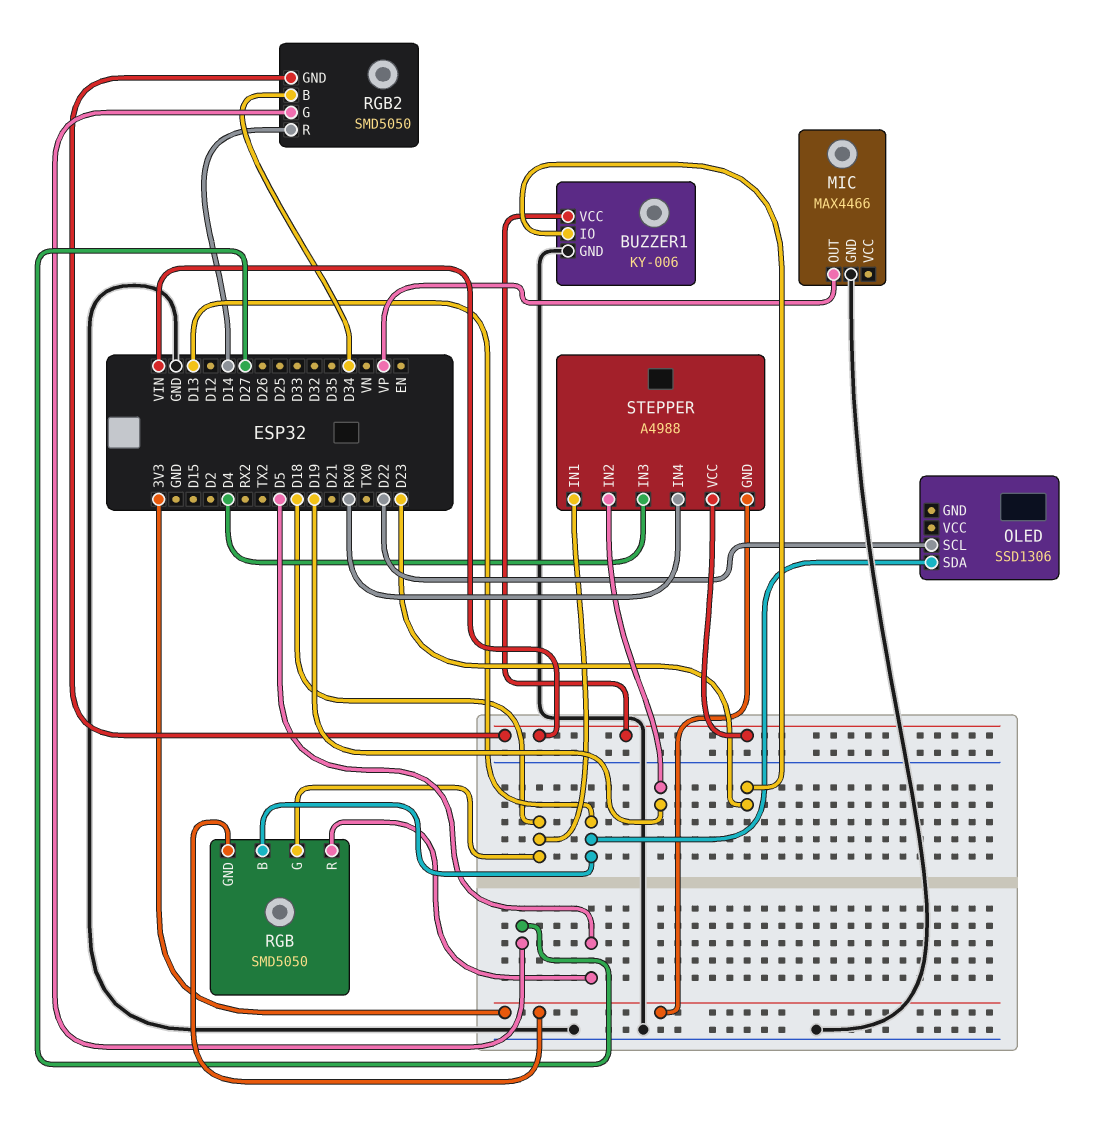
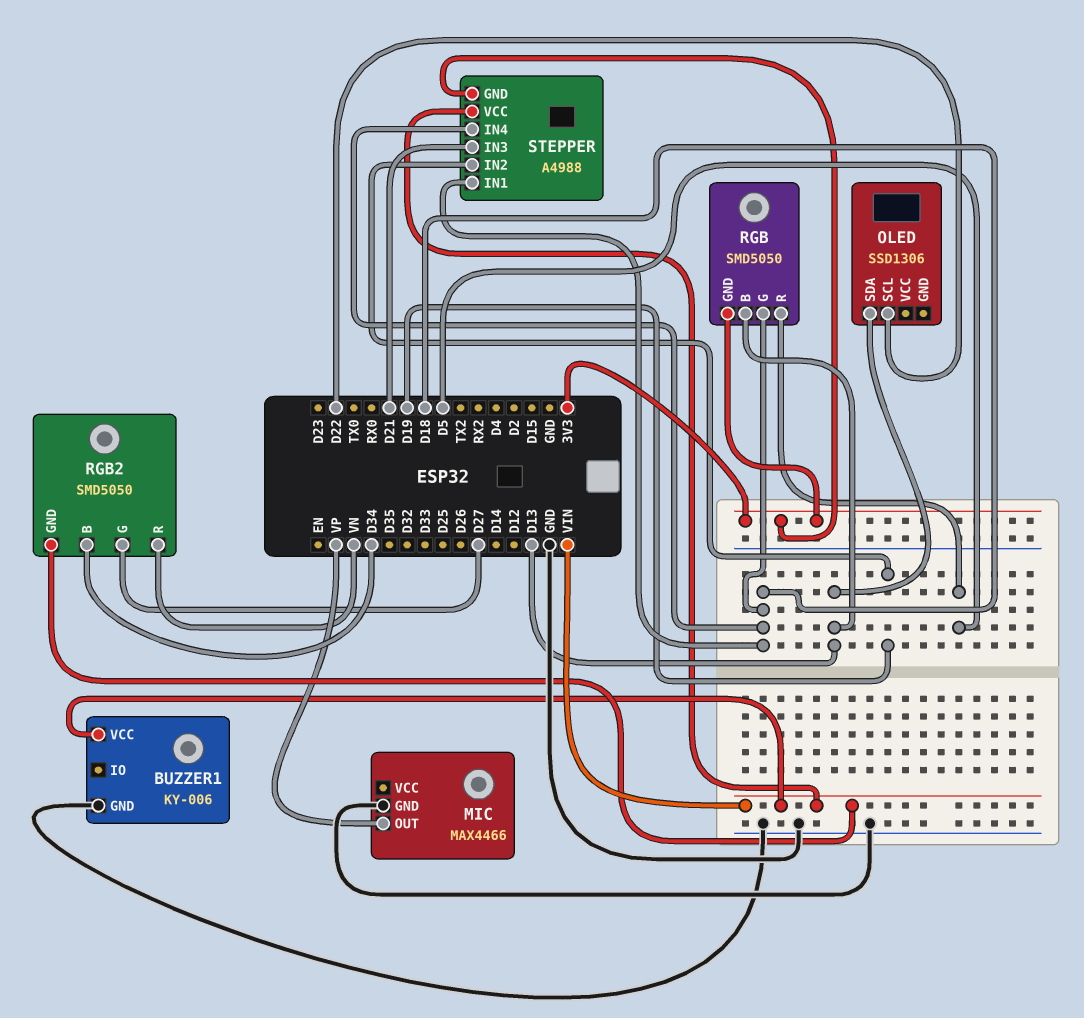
BUZZER1 pin IO: D23 -> none
RGB2 pin R: D14 -> VN
STEPPER pin IN3: D4 -> D21
STEPPER pin IN4: RX0 -> D18

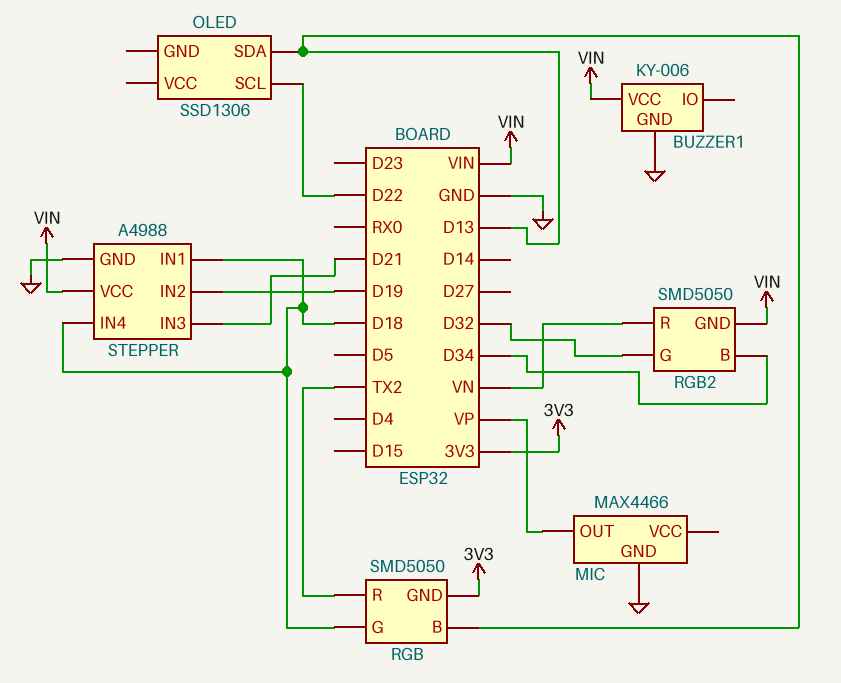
RGB pin R: D5 -> TX2
RGB2 pin G: D27 -> D32
STEPPER pin GND: 3V3 -> GND

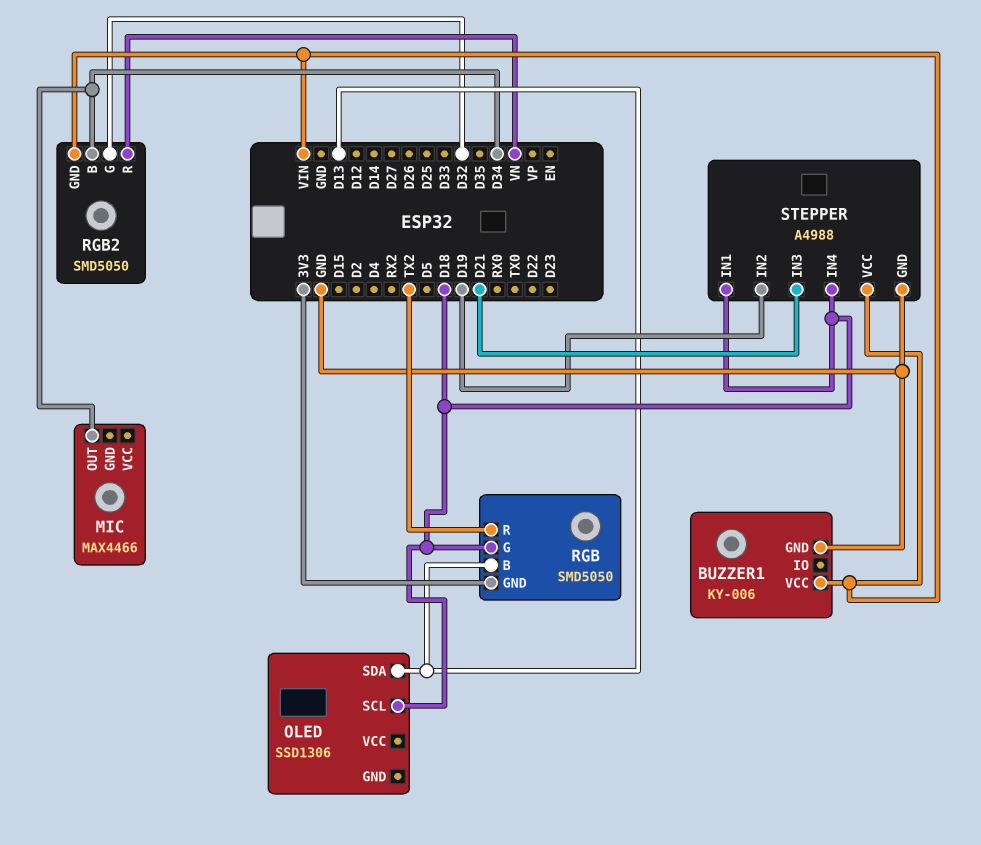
MIC pin GND: GND -> none
MIC pin OUT: VP -> D34
OLED pin SCL: D22 -> D18

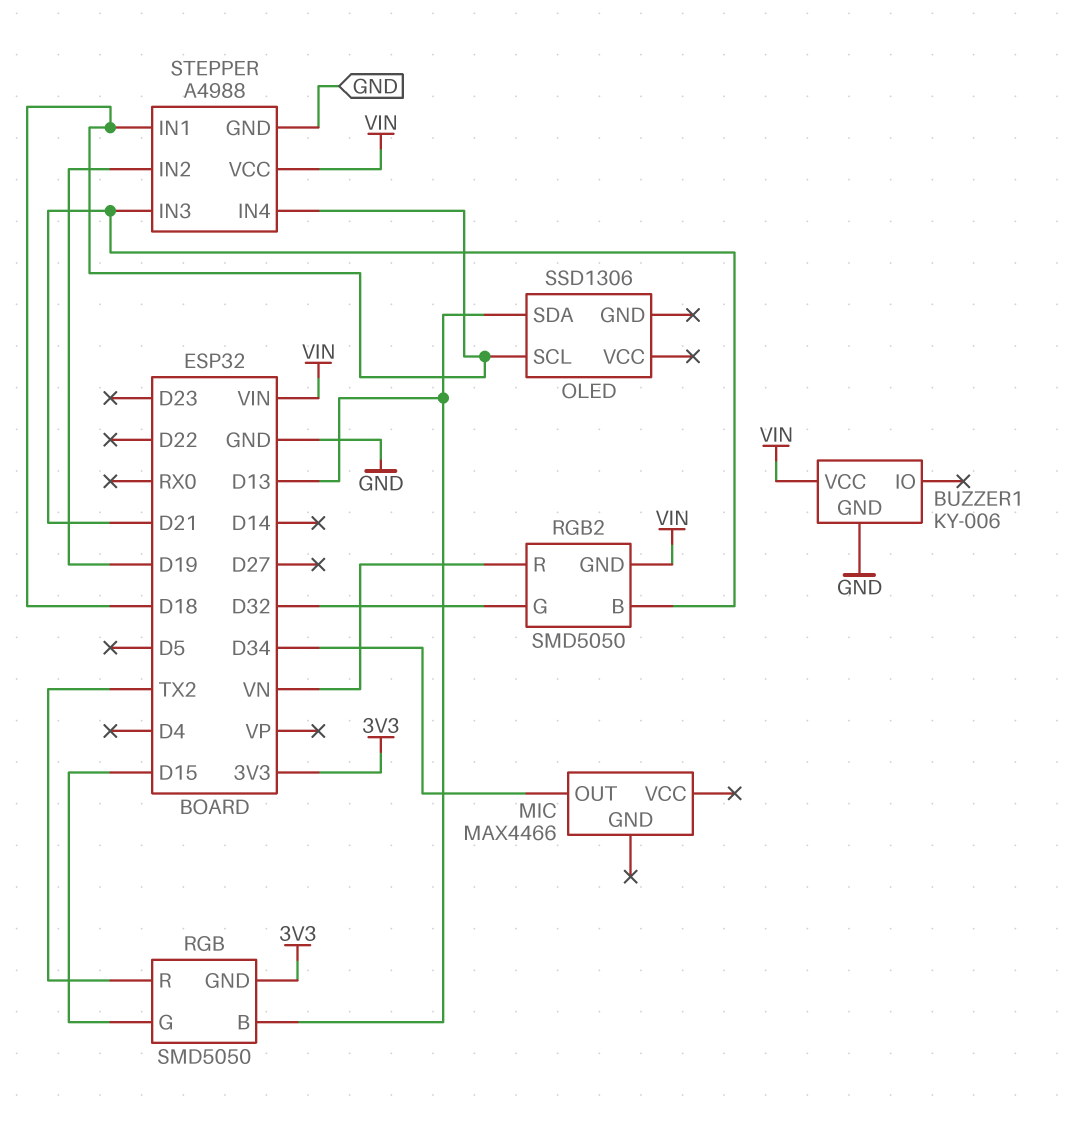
RGB pin G: D18 -> D15
RGB2 pin B: D34 -> D21

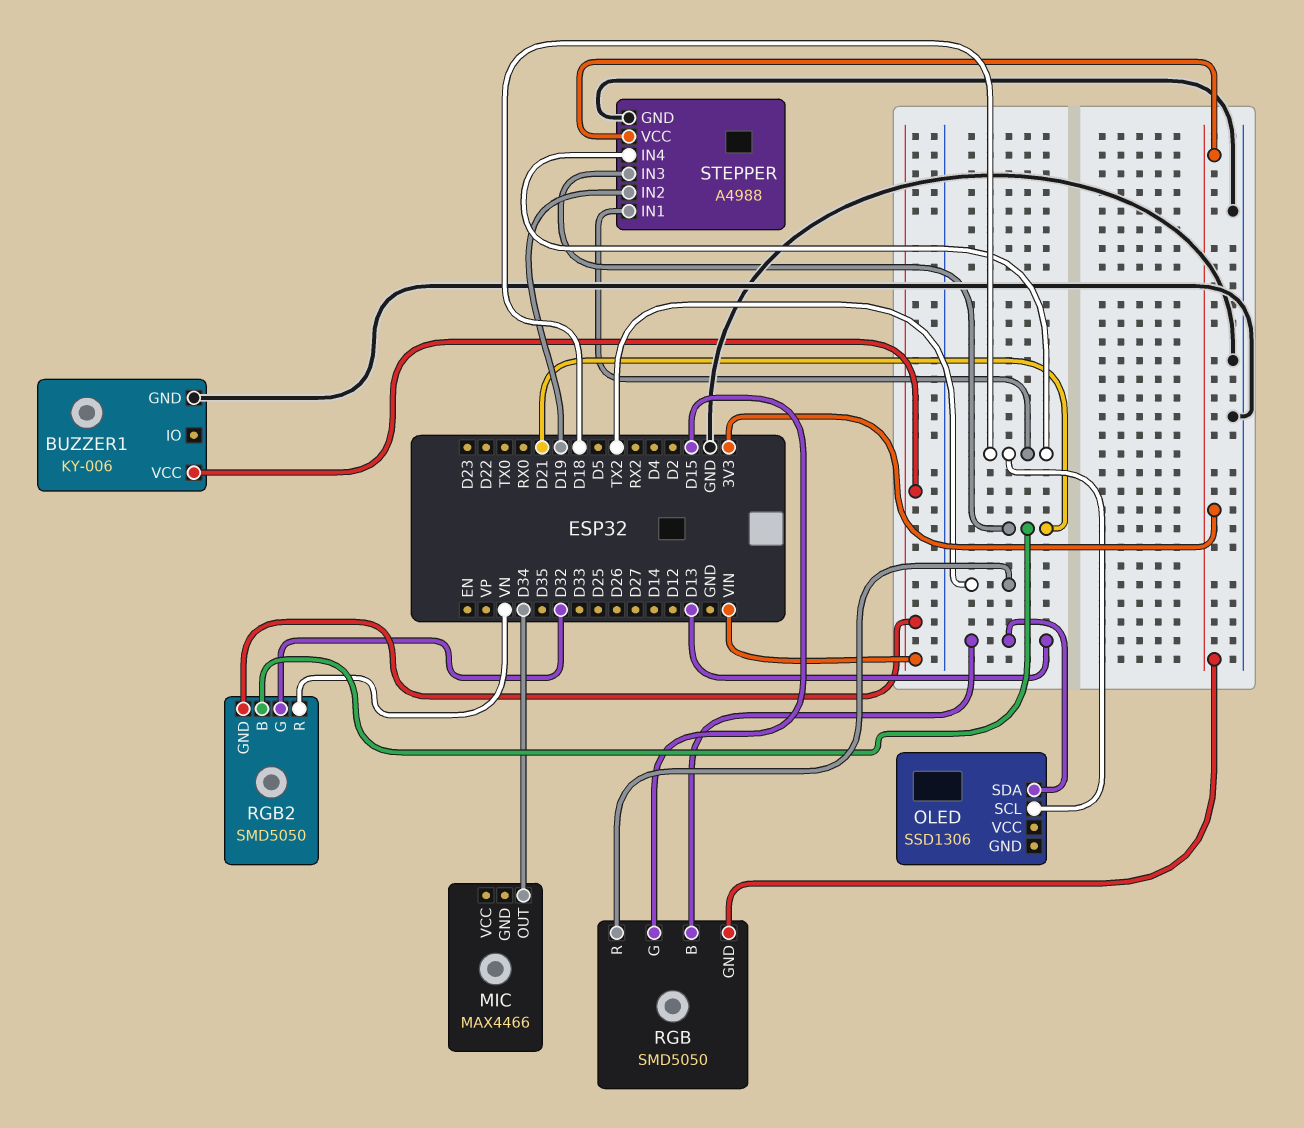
STEPPER pin VCC: VIN -> 3V3

